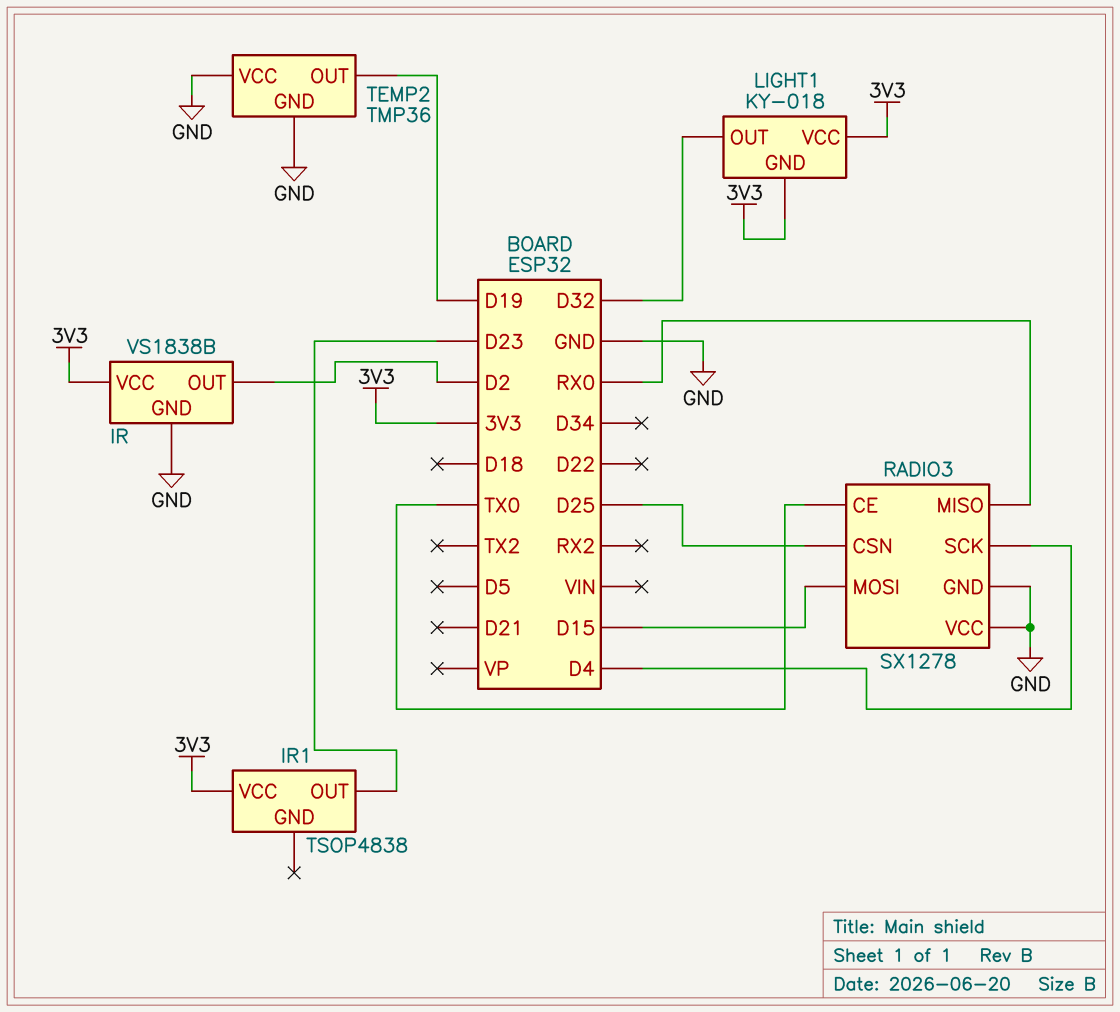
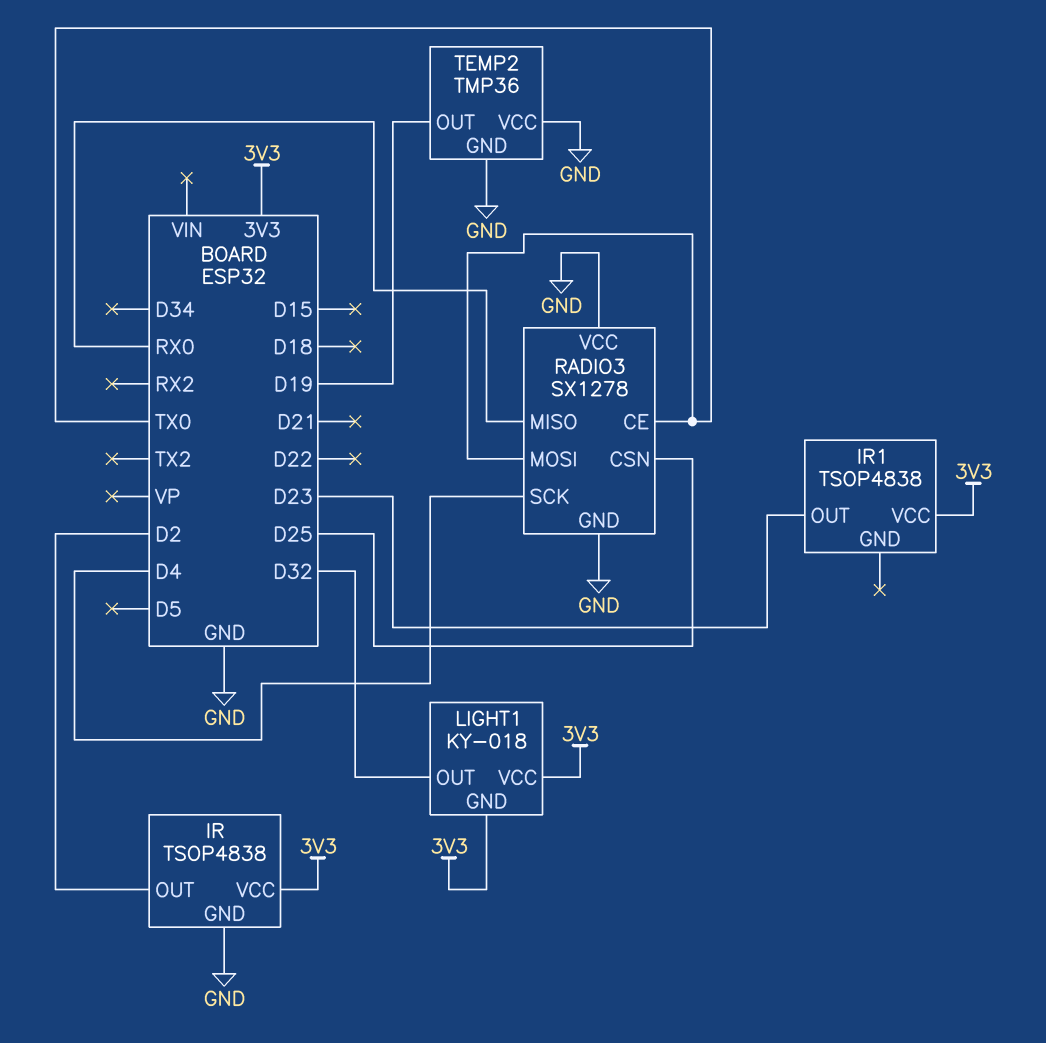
IR: VS1838B -> TSOP4838
RADIO3 pin MOSI: D15 -> TX0

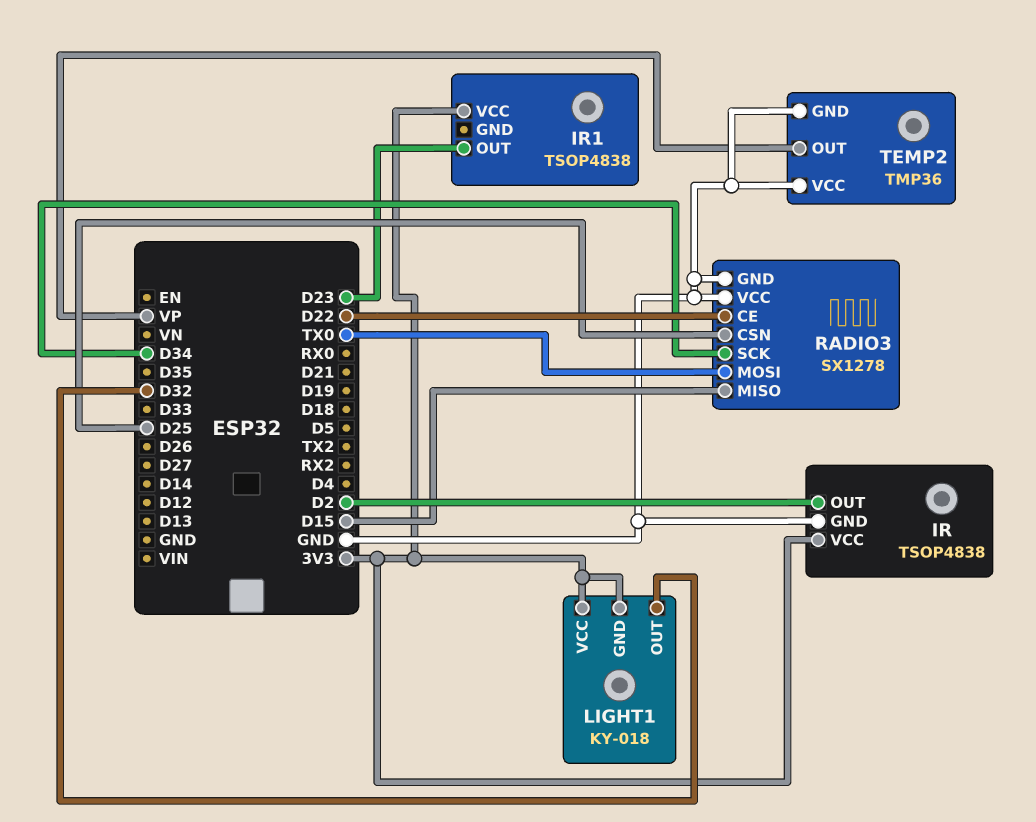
RADIO3 pin CE: TX0 -> D22
RADIO3 pin MISO: RX0 -> D15
RADIO3 pin SCK: D4 -> D34
TEMP2 pin OUT: D19 -> VP

